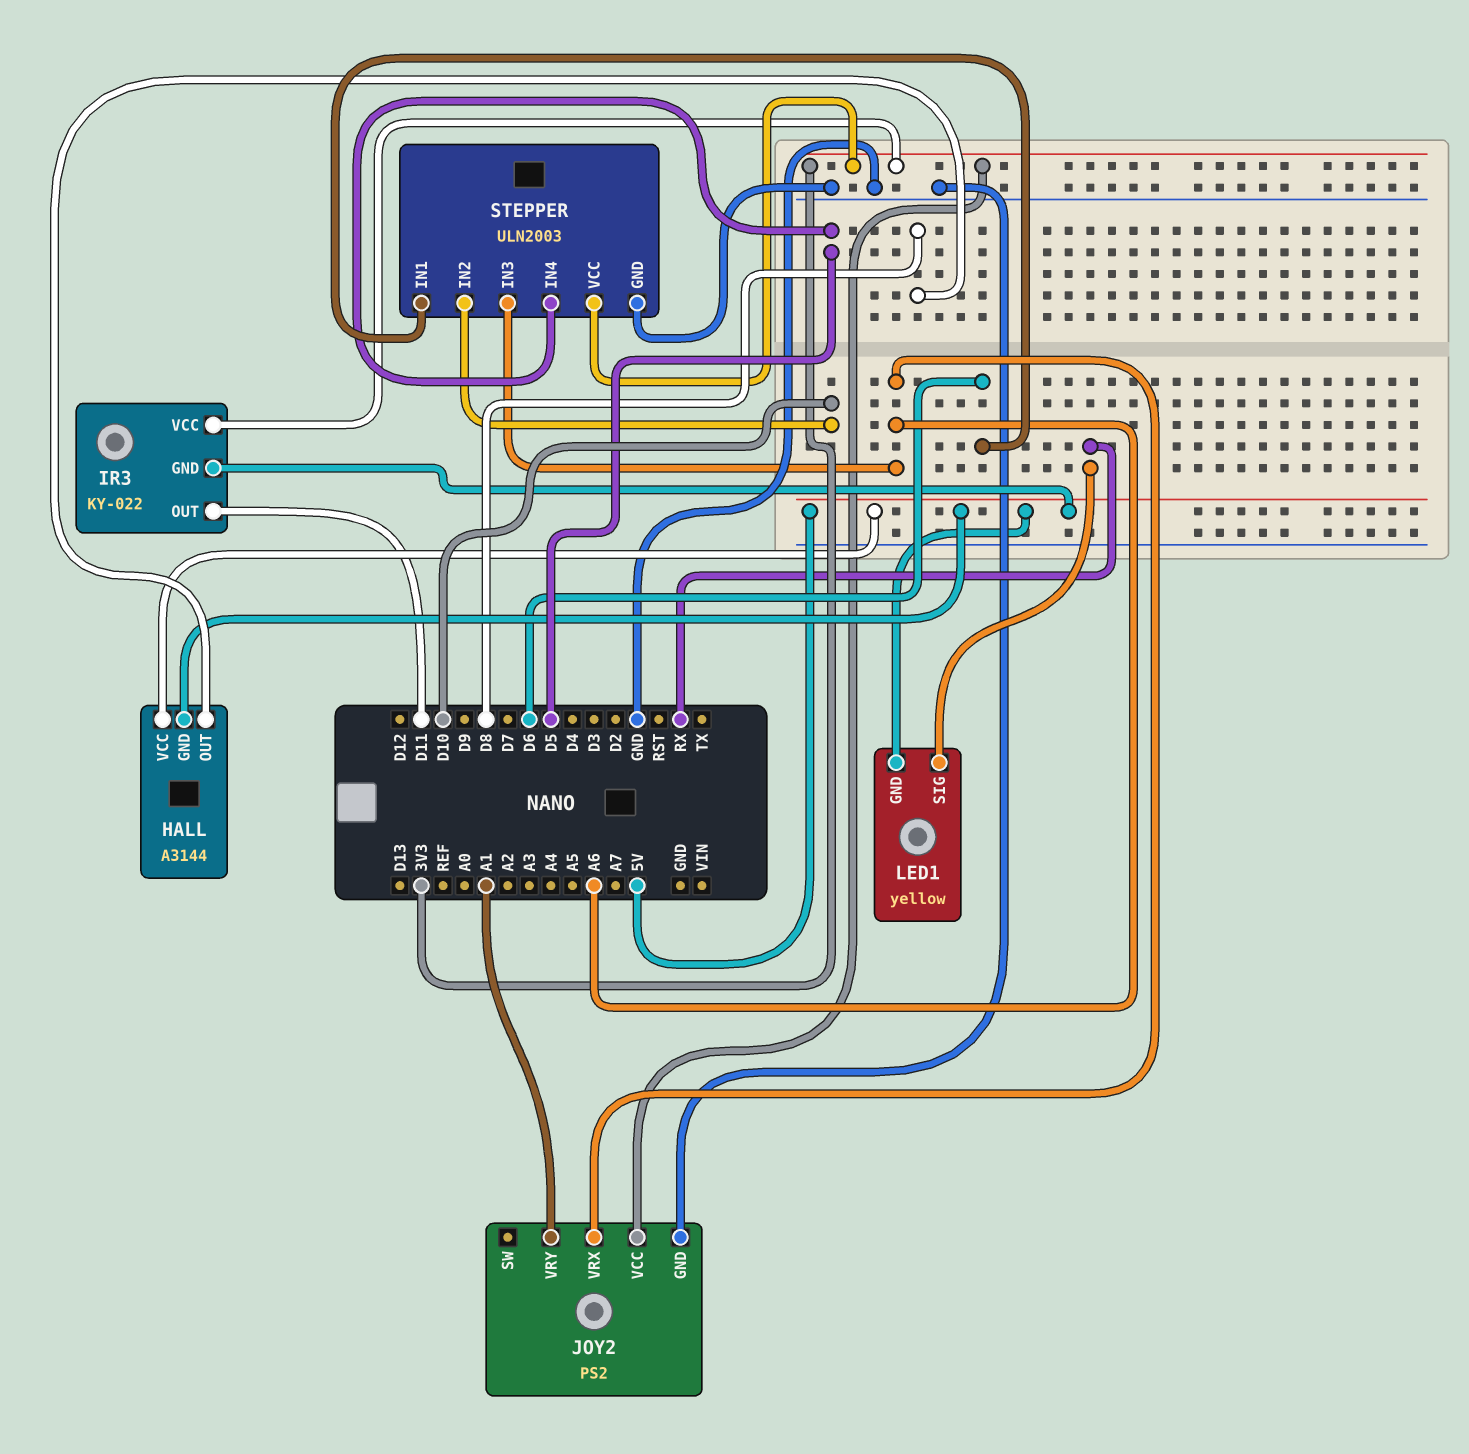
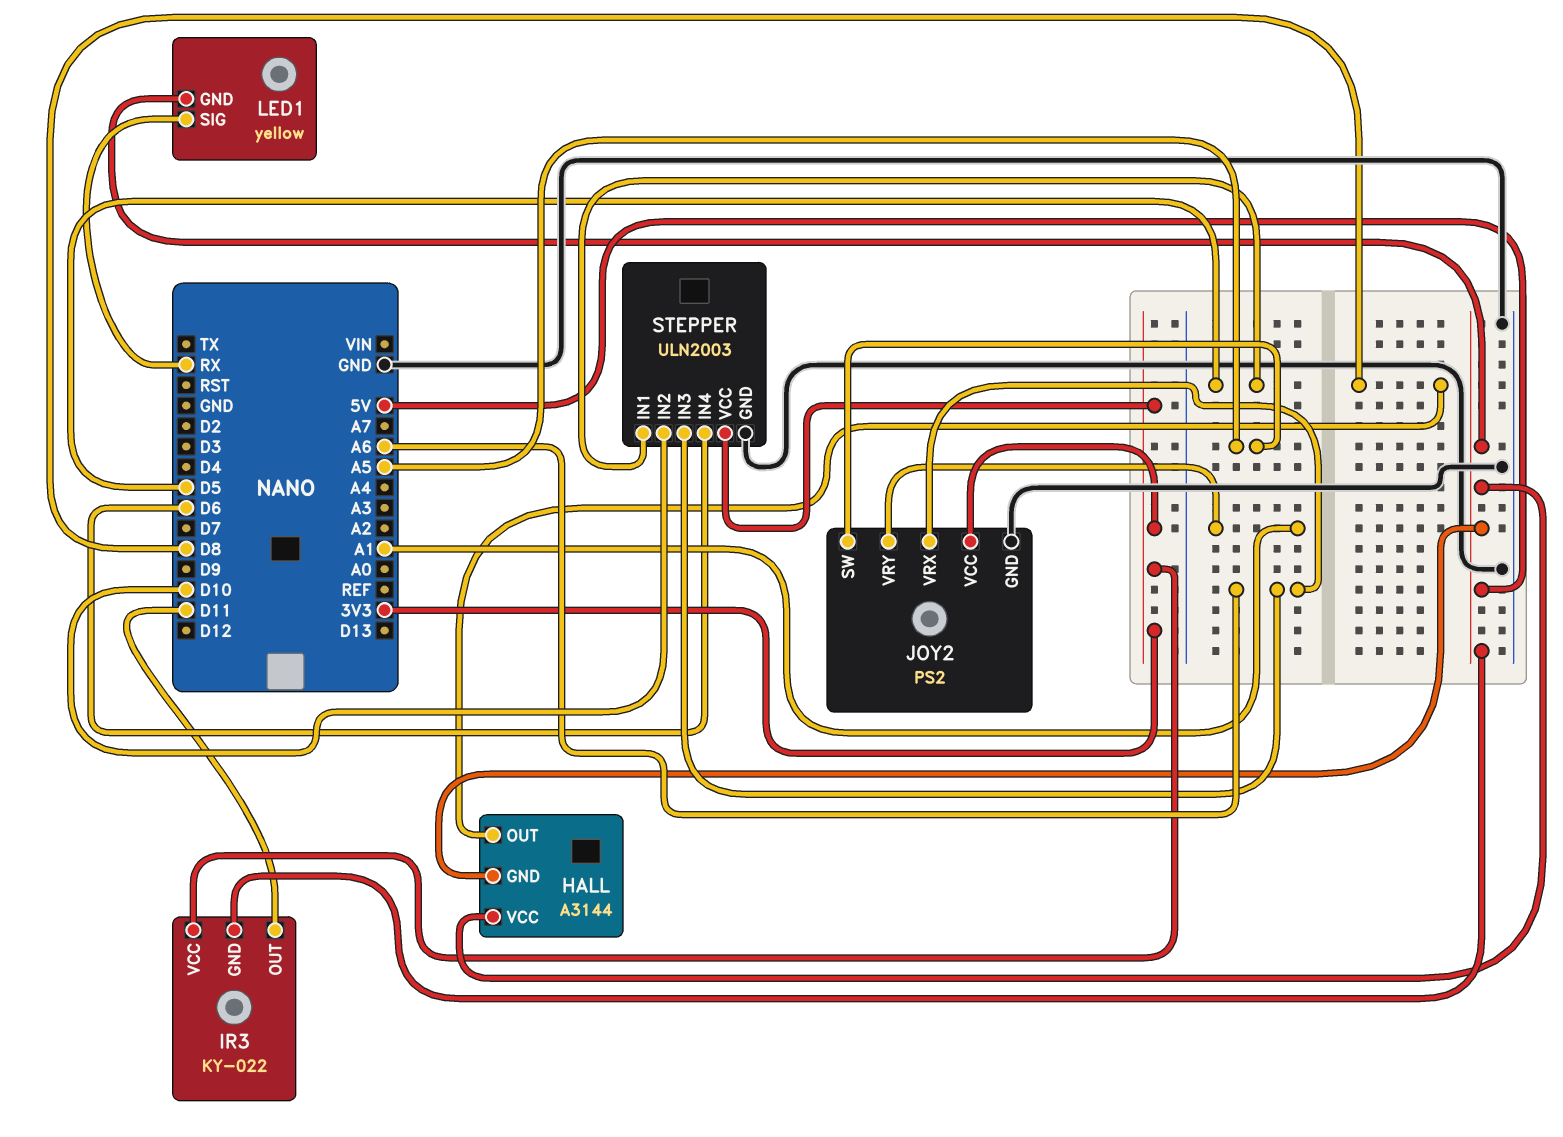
JOY2 pin SW: none -> A5
STEPPER pin IN1: D6 -> D5
STEPPER pin IN4: D5 -> D6

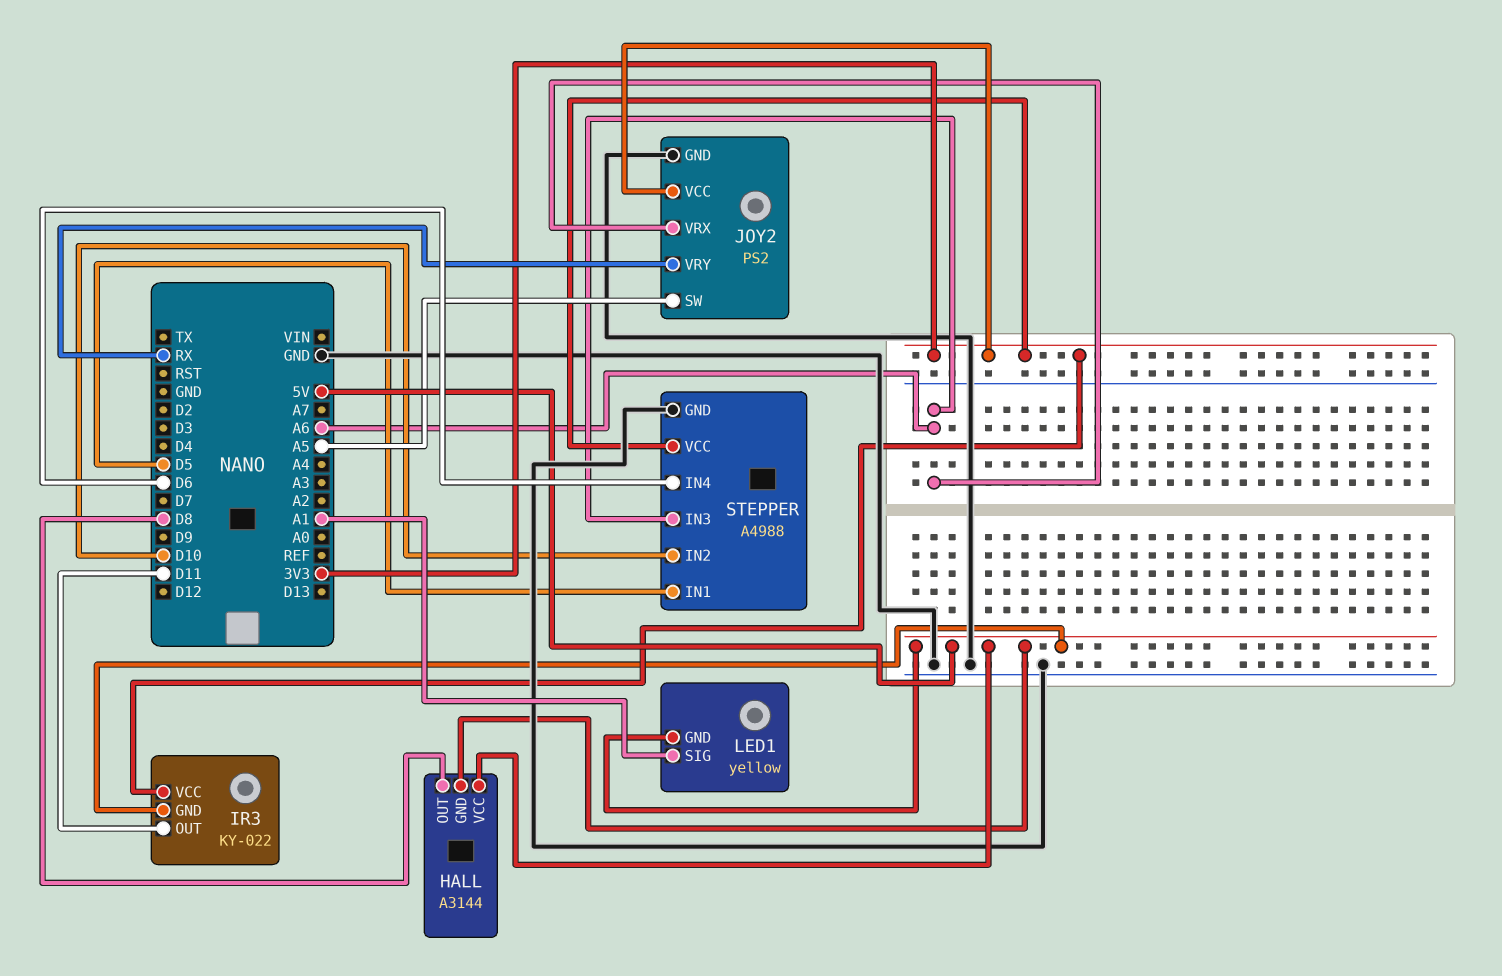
JOY2 pin VRY: A1 -> RX
LED1 pin SIG: RX -> A1
STEPPER: ULN2003 -> A4988

